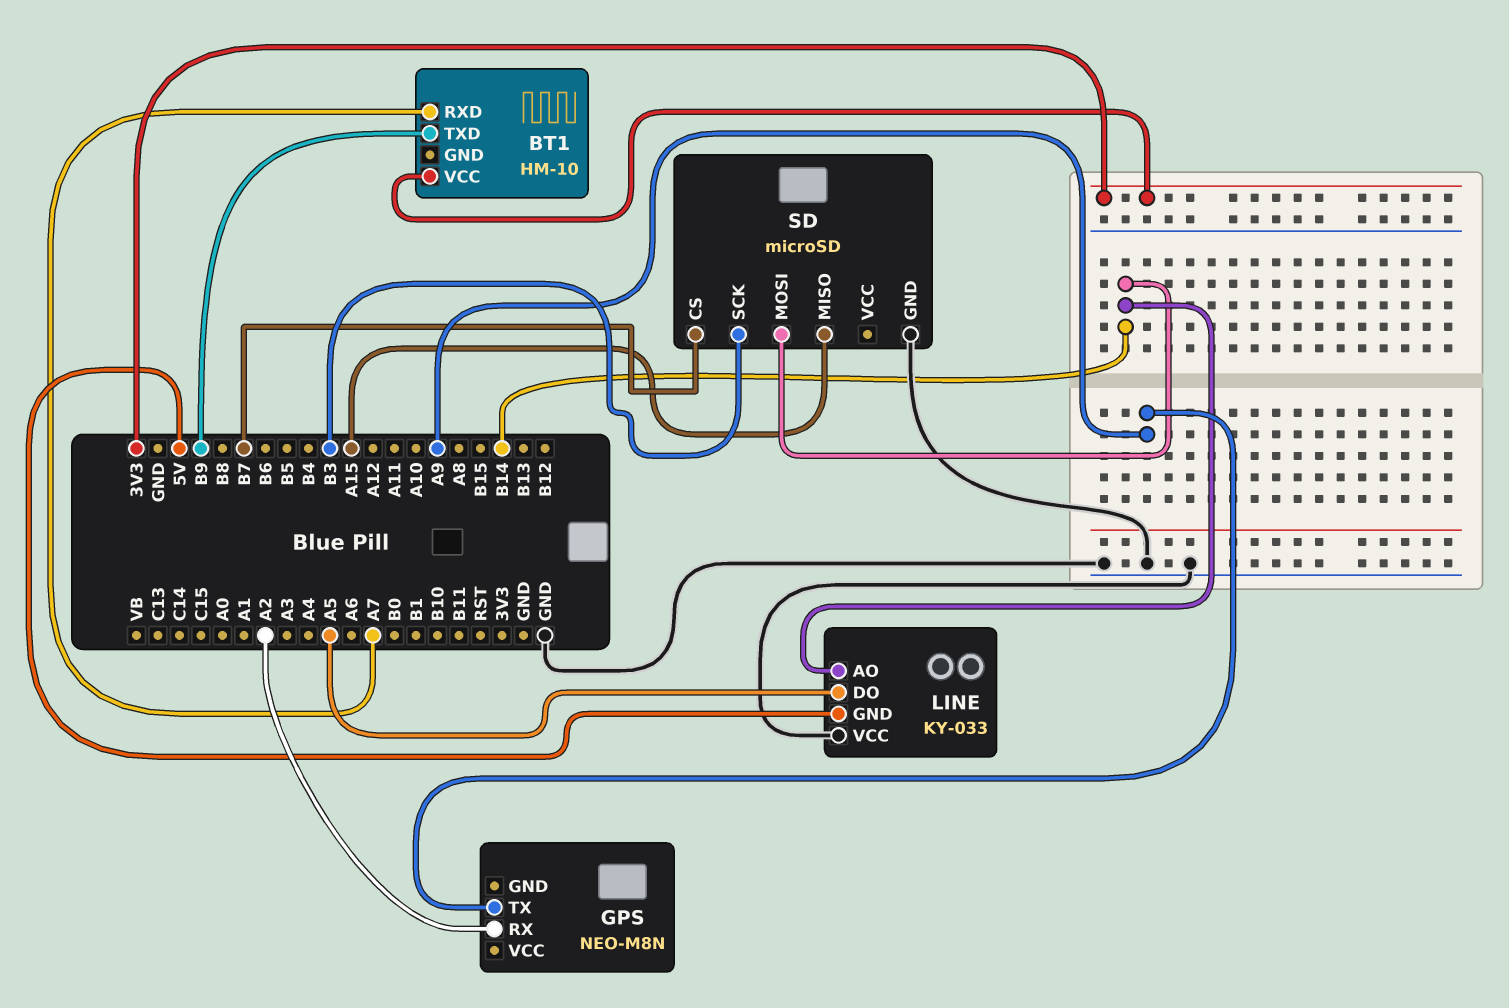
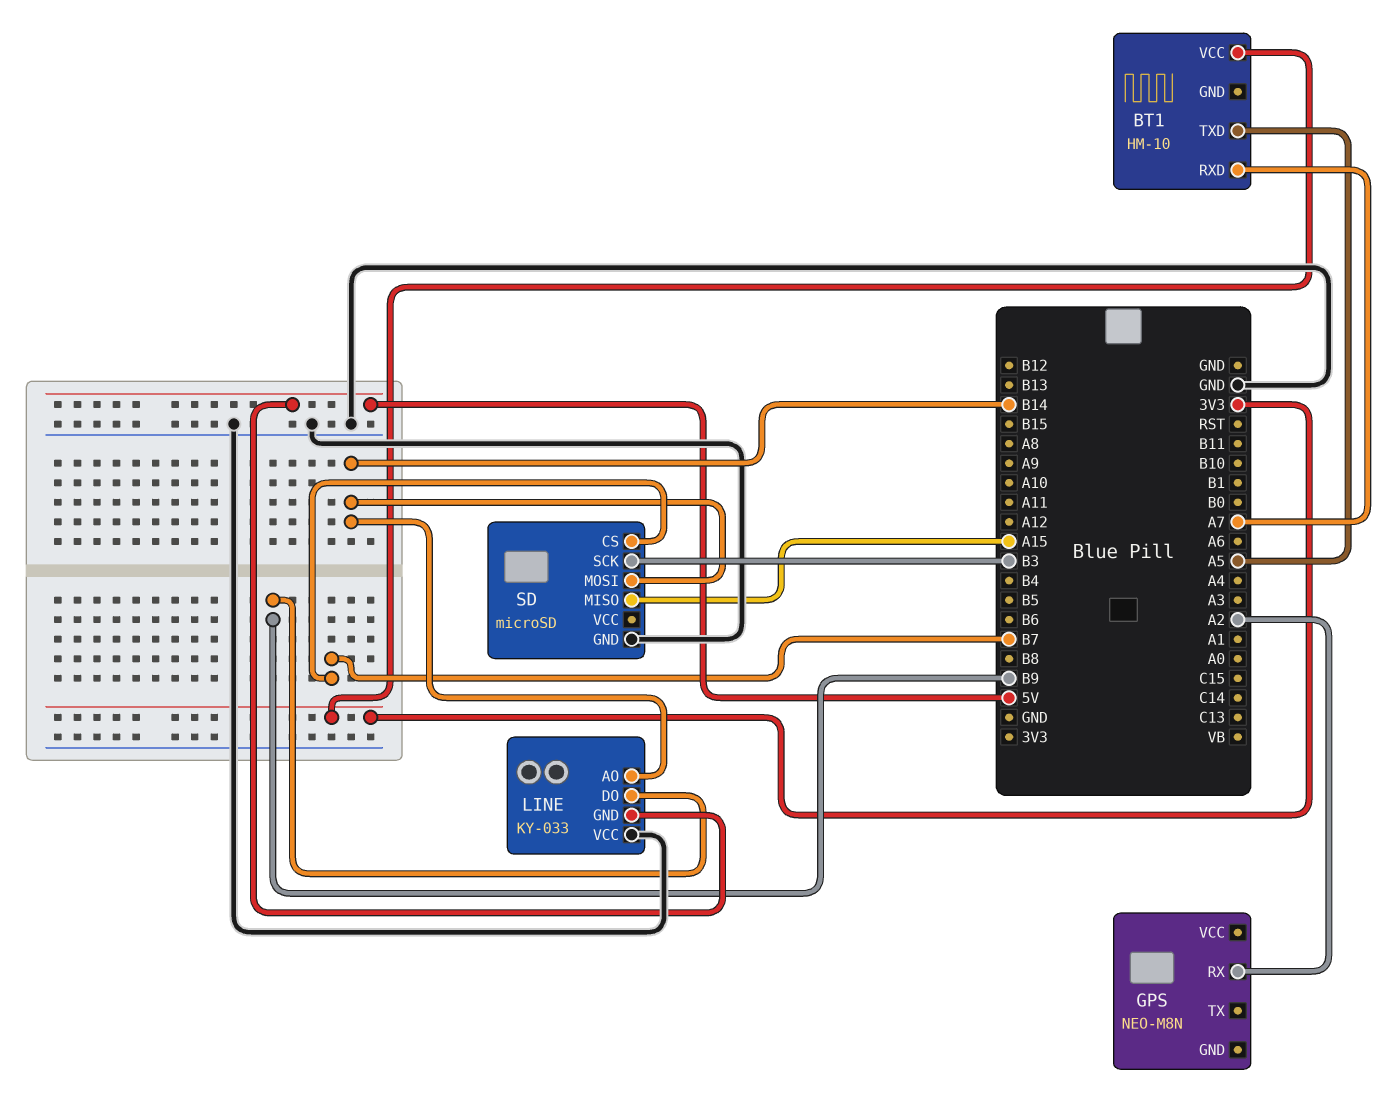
BT1 pin TXD: B9 -> A5
GPS pin TX: A9 -> none
LINE pin DO: A5 -> B9

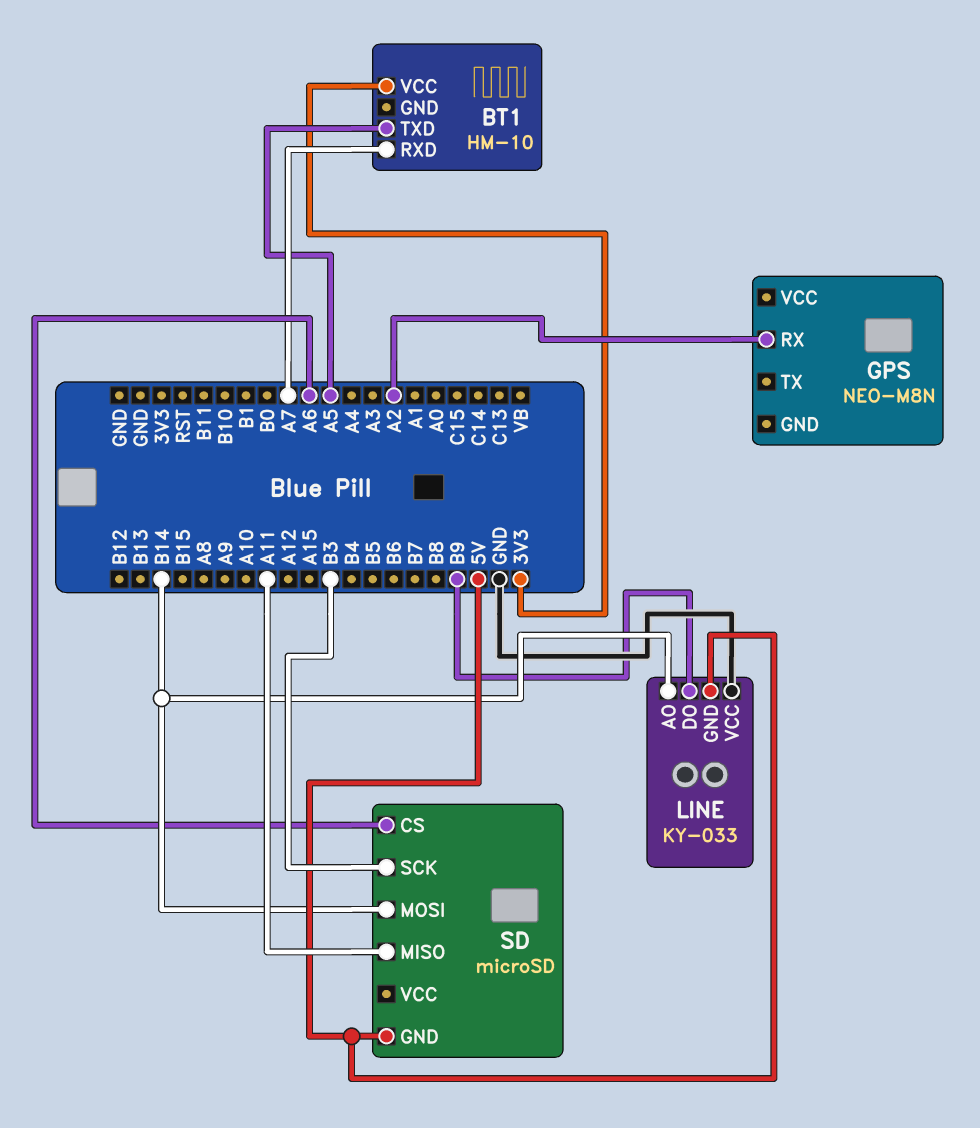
SD pin CS: B7 -> A6
SD pin GND: GND -> 5V
SD pin MISO: A15 -> A11

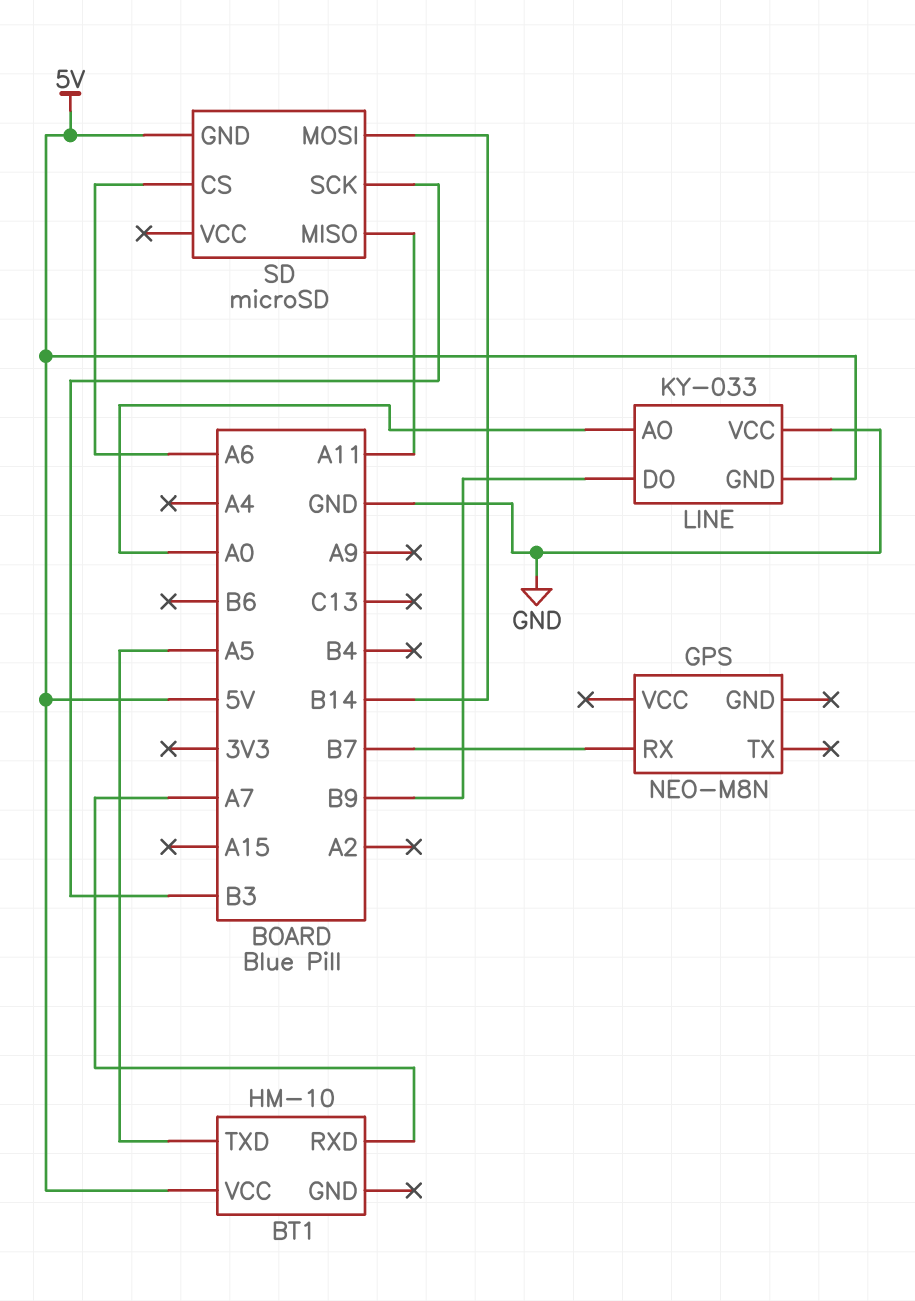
BT1 pin VCC: 3V3 -> 5V
GPS pin RX: A2 -> B7
LINE pin AO: B14 -> A0

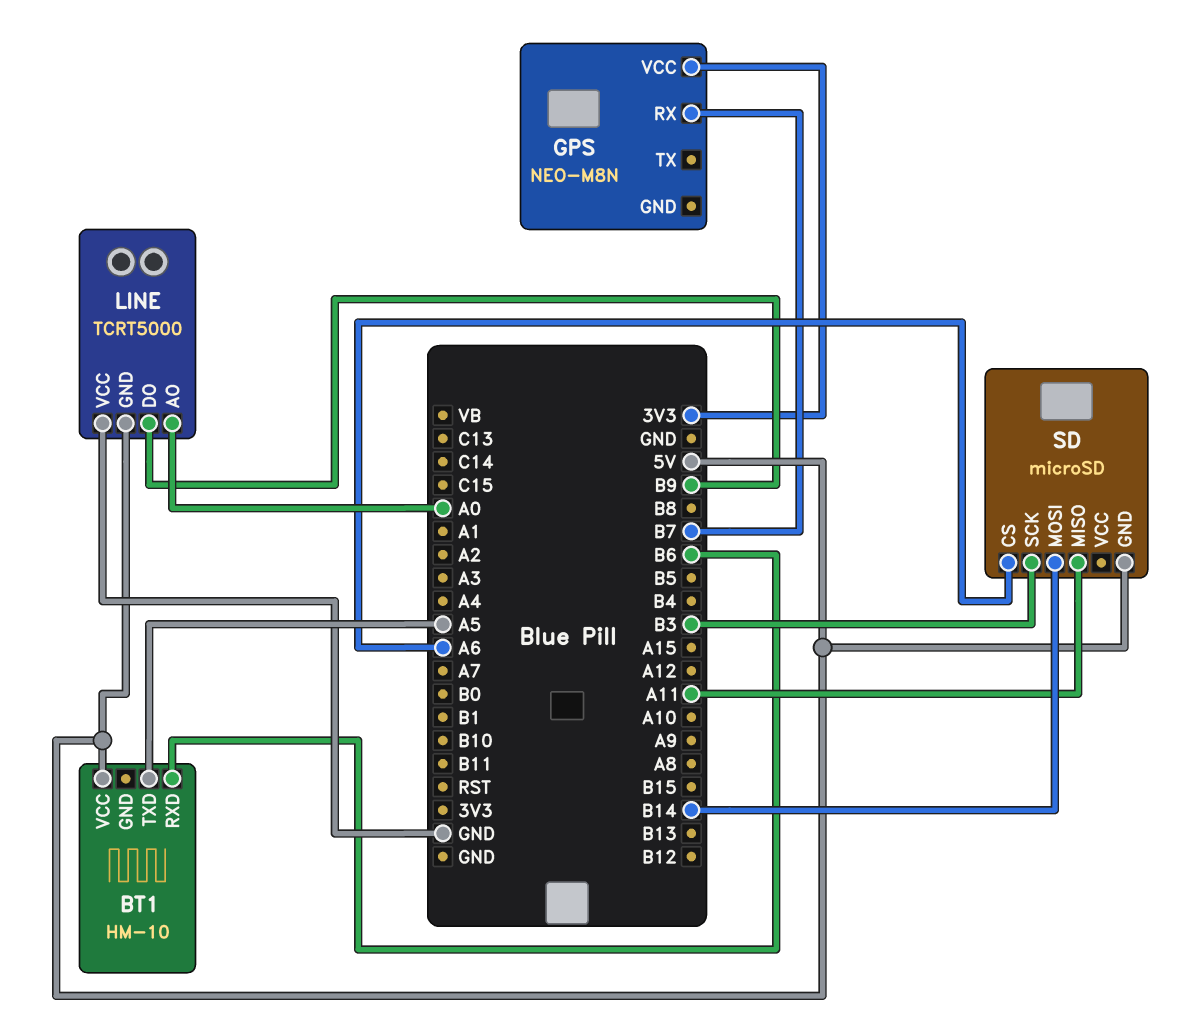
BT1 pin RXD: A7 -> B6
GPS pin VCC: none -> 3V3
LINE: KY-033 -> TCRT5000

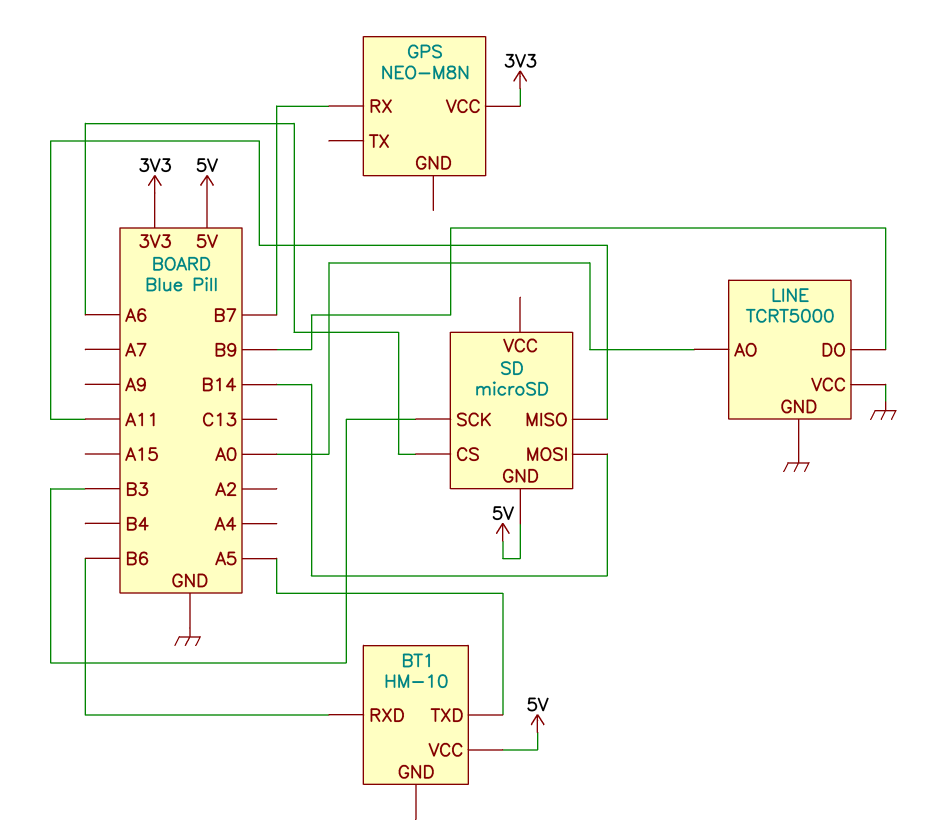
LINE pin GND: 5V -> GND

